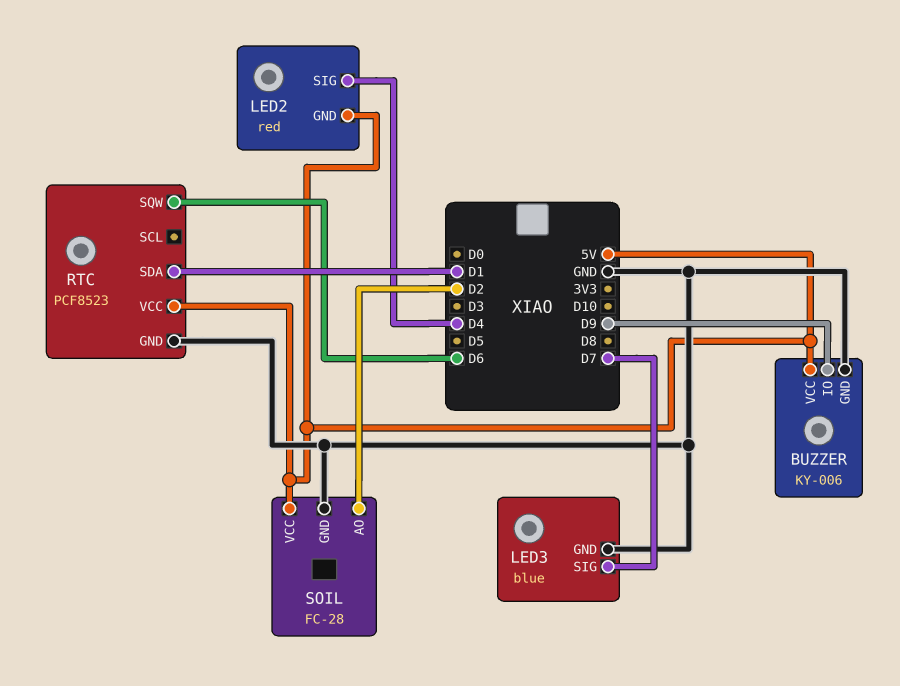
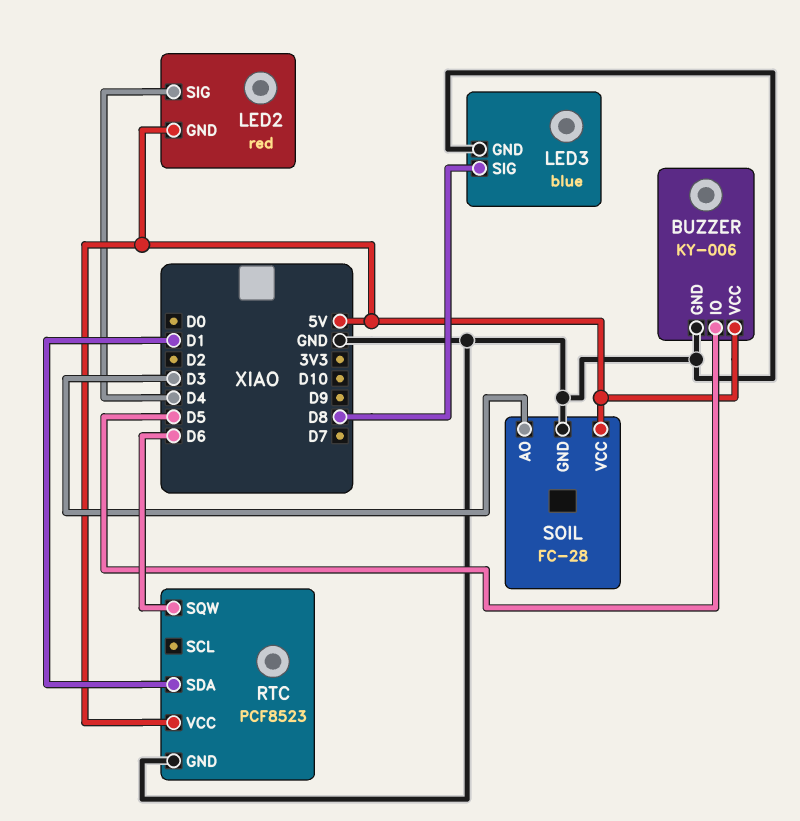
BUZZER pin IO: D9 -> D5
LED3 pin SIG: D7 -> D8
SOIL pin AO: D2 -> D3

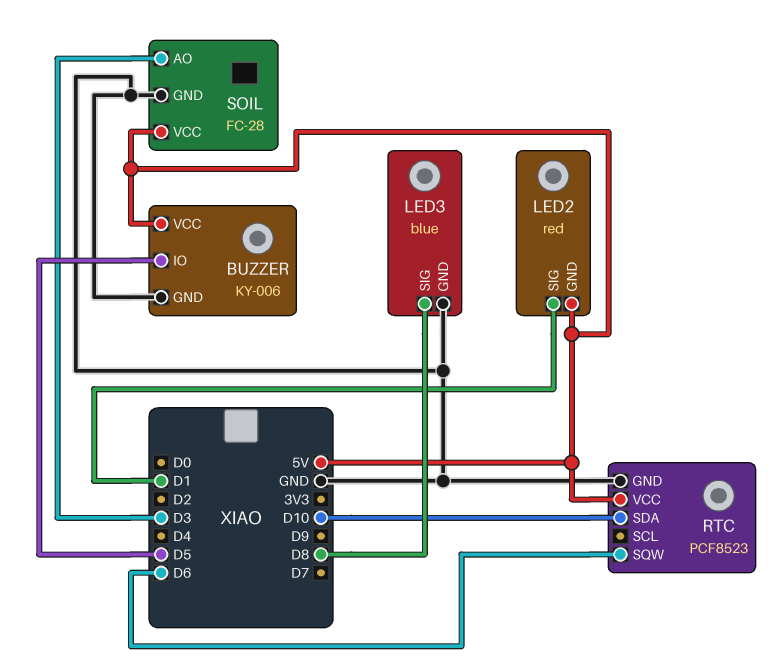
LED2 pin SIG: D4 -> D1
RTC pin SDA: D1 -> D10

